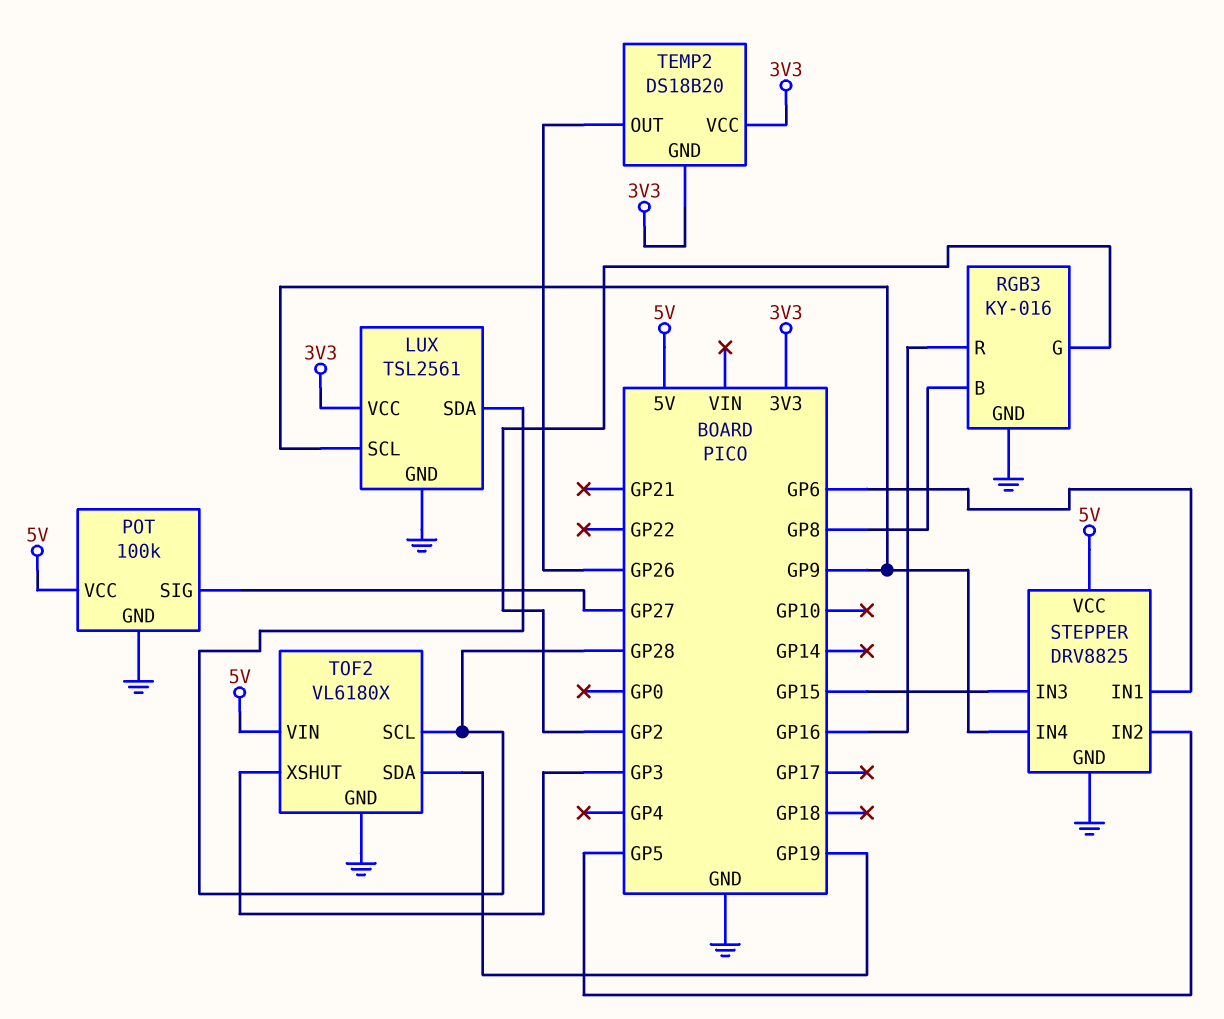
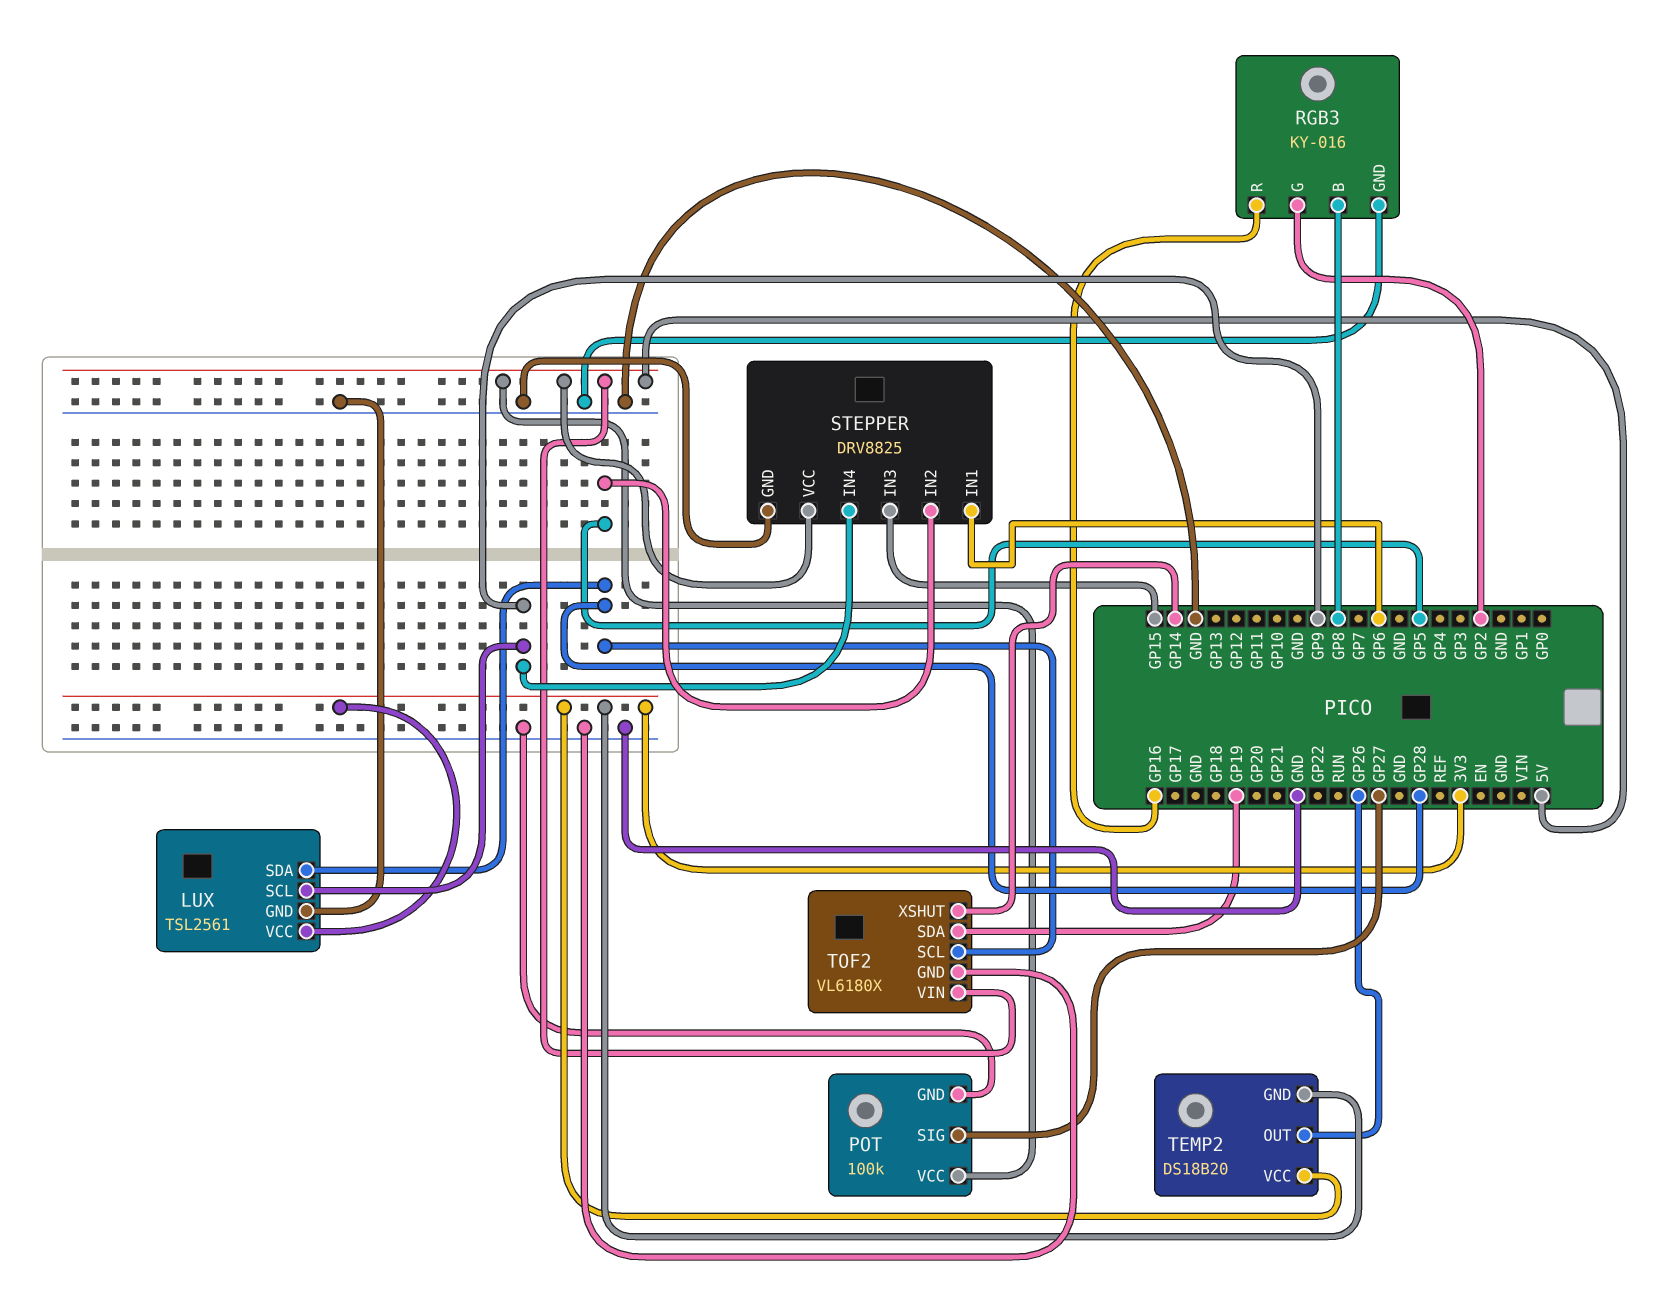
TOF2 pin XSHUT: GP3 -> GP14

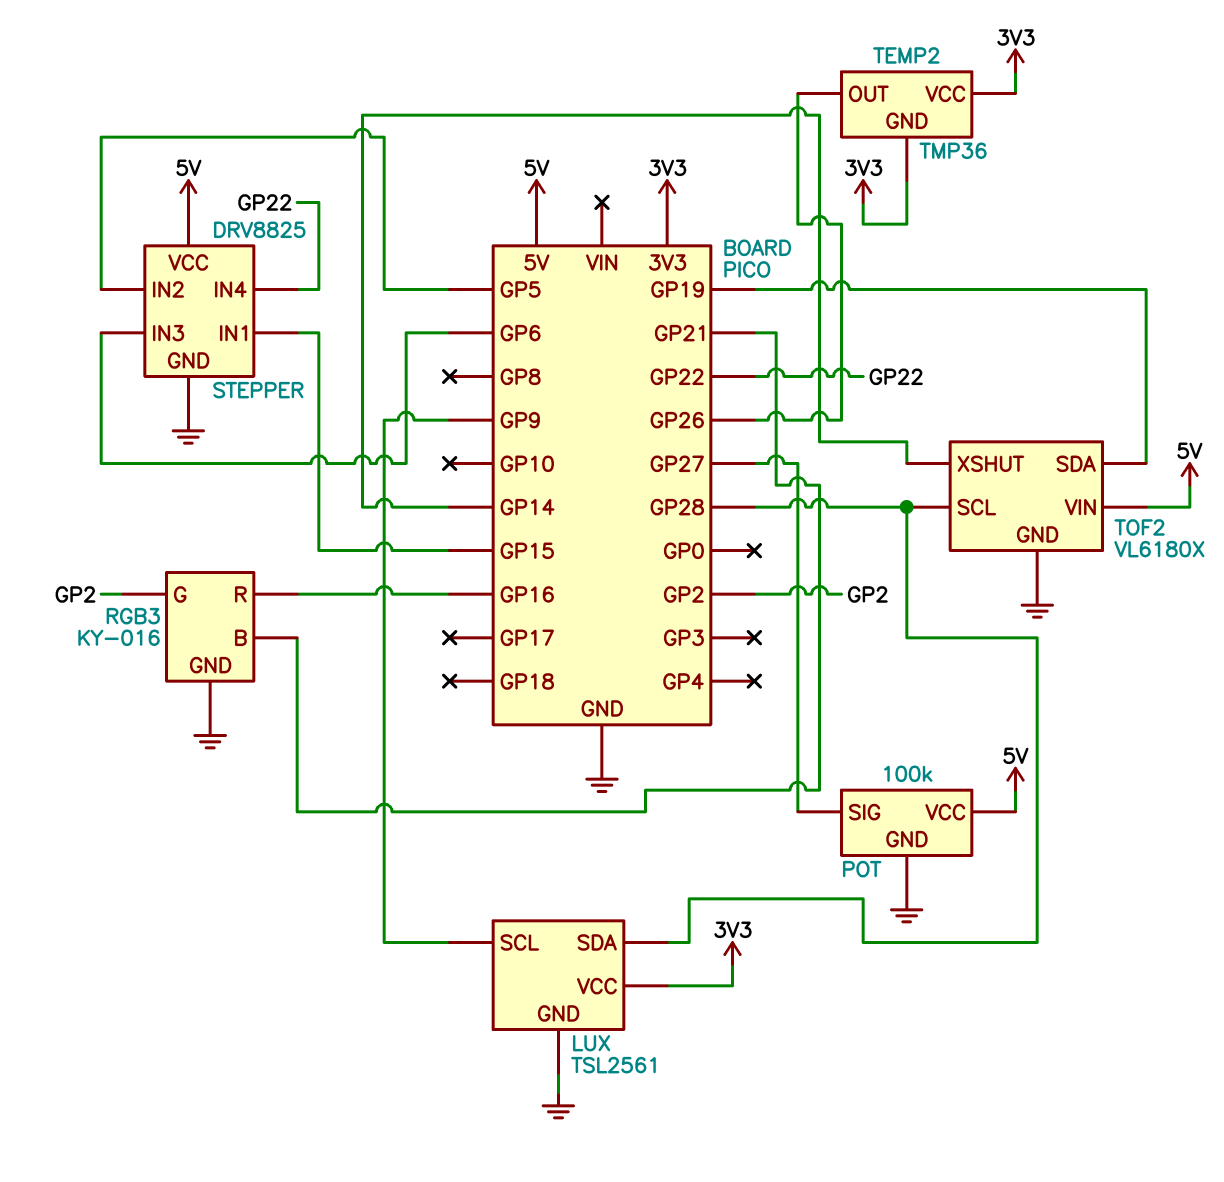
RGB3 pin B: GP8 -> GP21
STEPPER pin IN1: GP6 -> GP15
STEPPER pin IN3: GP15 -> GP6
STEPPER pin IN4: GP9 -> GP22
TEMP2: DS18B20 -> TMP36

